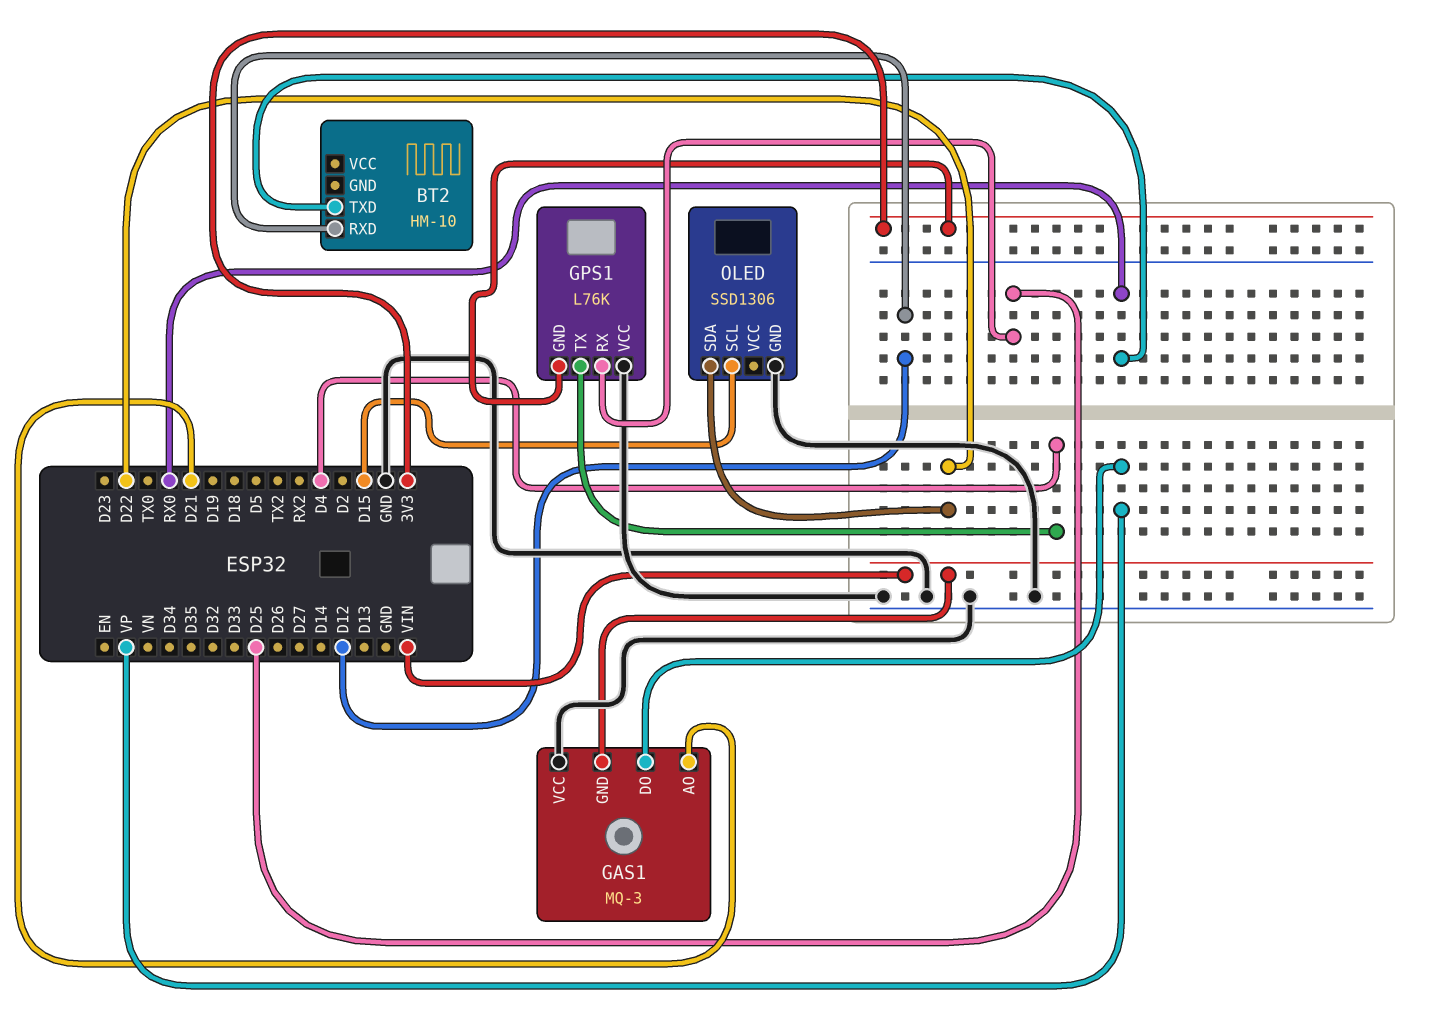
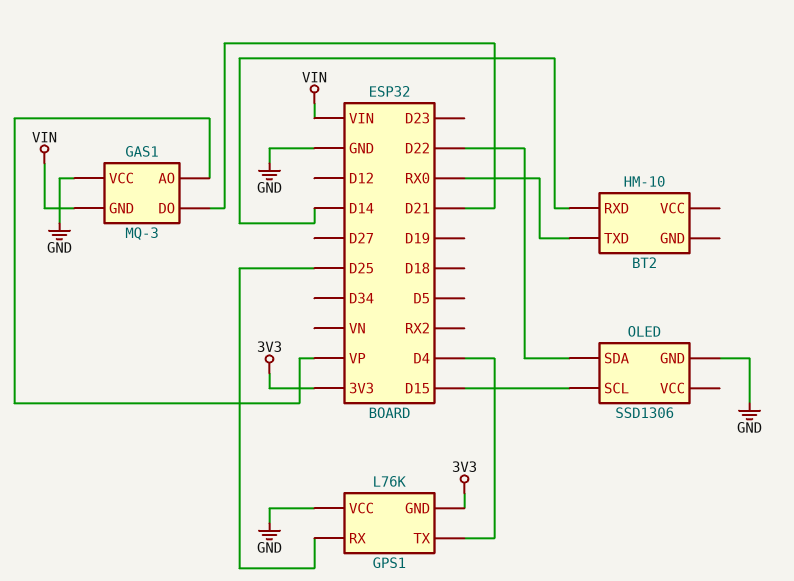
BT2 pin RXD: D12 -> D14
GAS1 pin AO: D21 -> VP
GAS1 pin DO: VP -> D21

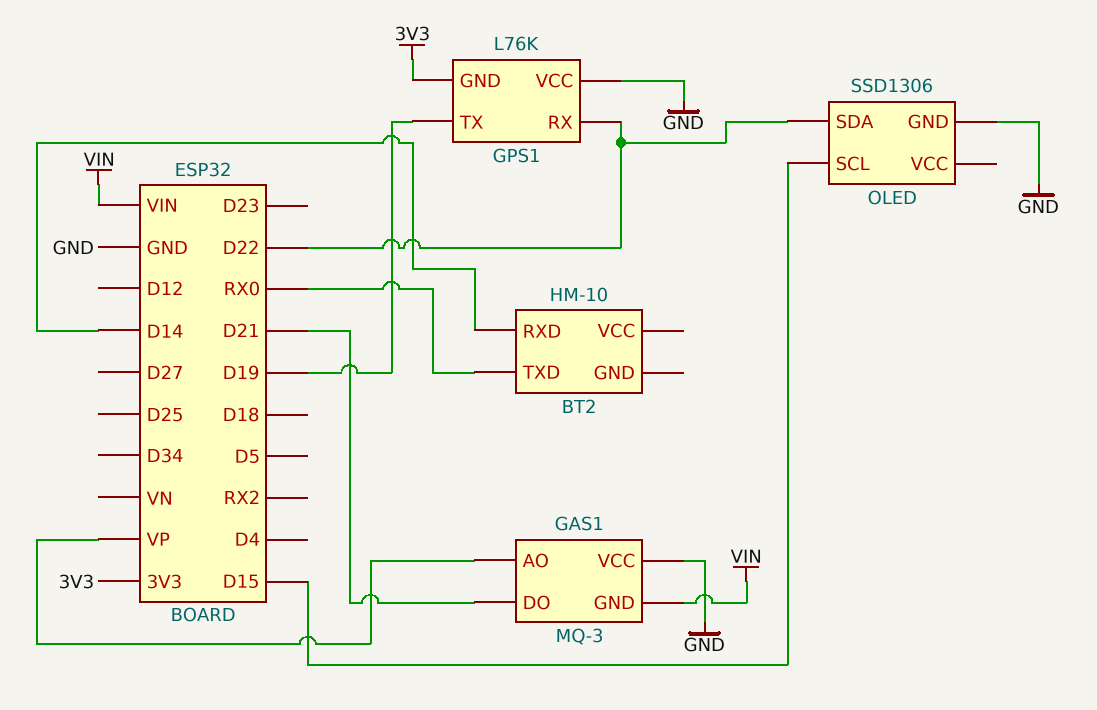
GPS1 pin RX: D25 -> D22
GPS1 pin TX: D4 -> D19

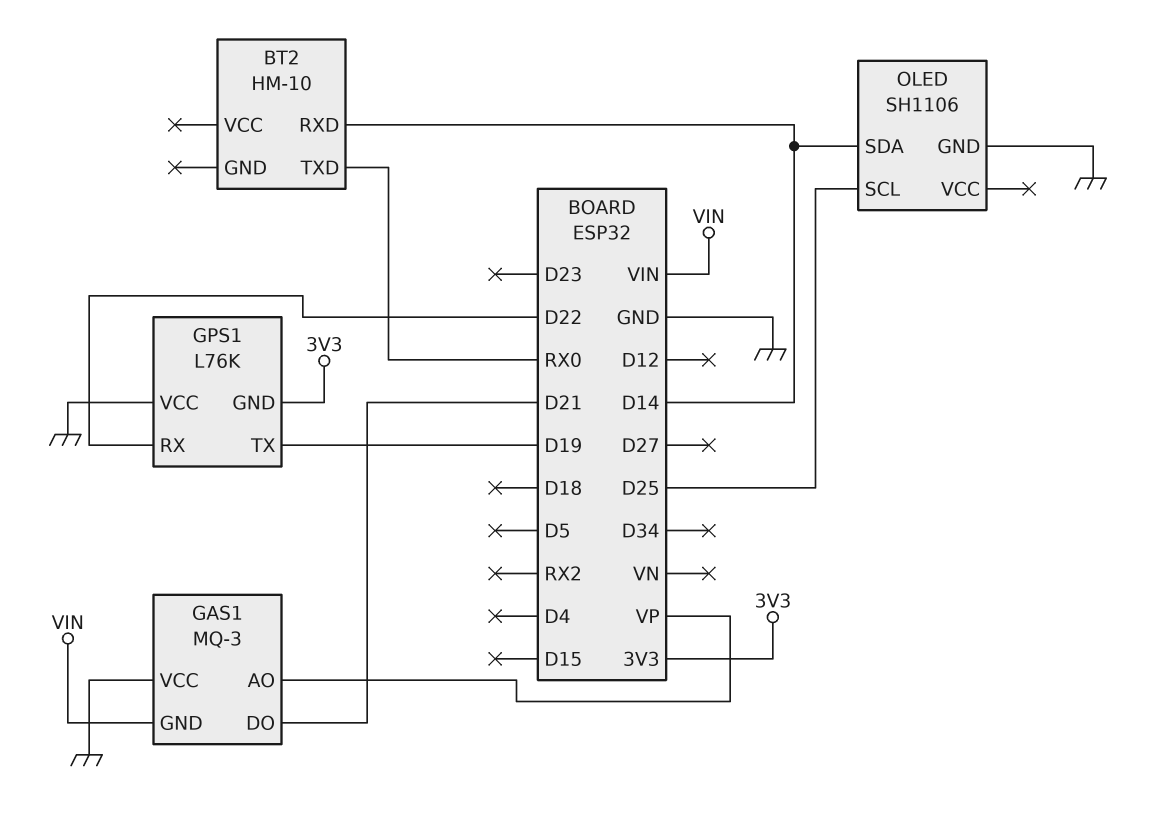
OLED: SSD1306 -> SH1106
OLED pin SCL: D15 -> D25
OLED pin SDA: D22 -> D14

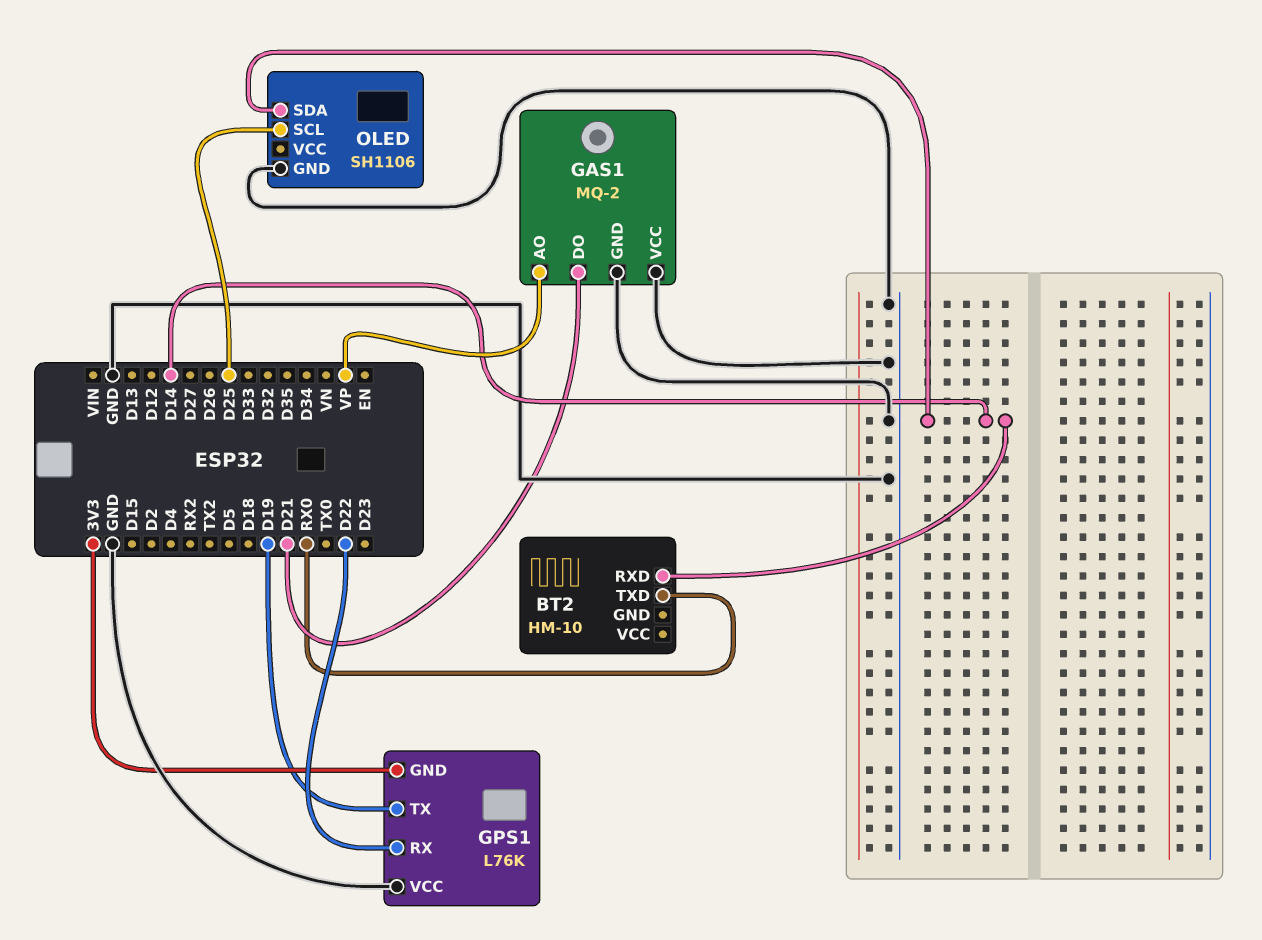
GAS1: MQ-3 -> MQ-2
GAS1 pin GND: VIN -> GND

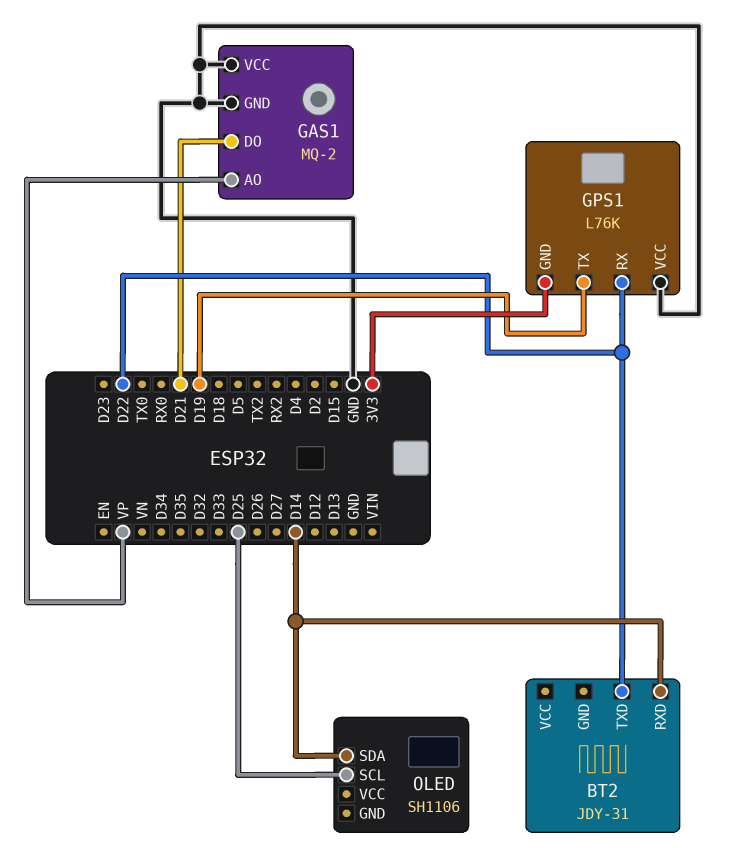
BT2: HM-10 -> JDY-31
BT2 pin TXD: RX0 -> D22
OLED pin GND: GND -> none

